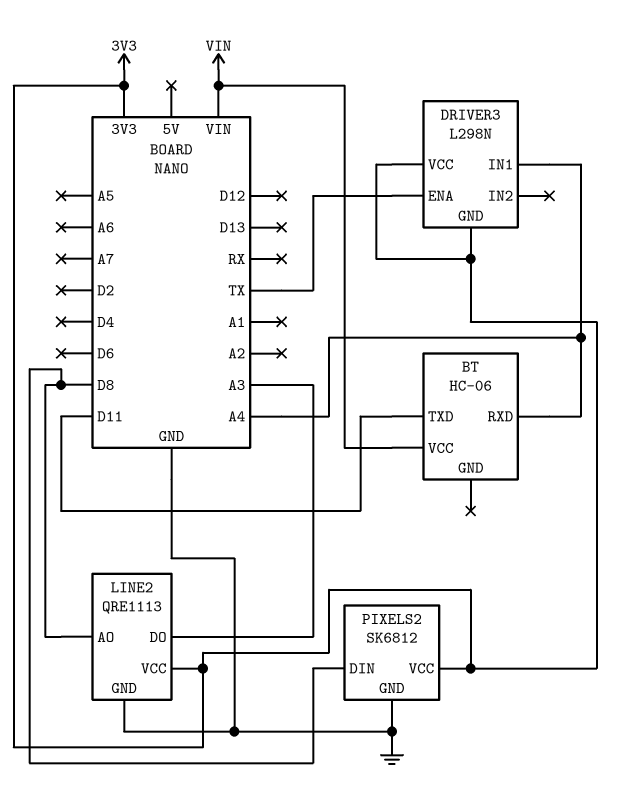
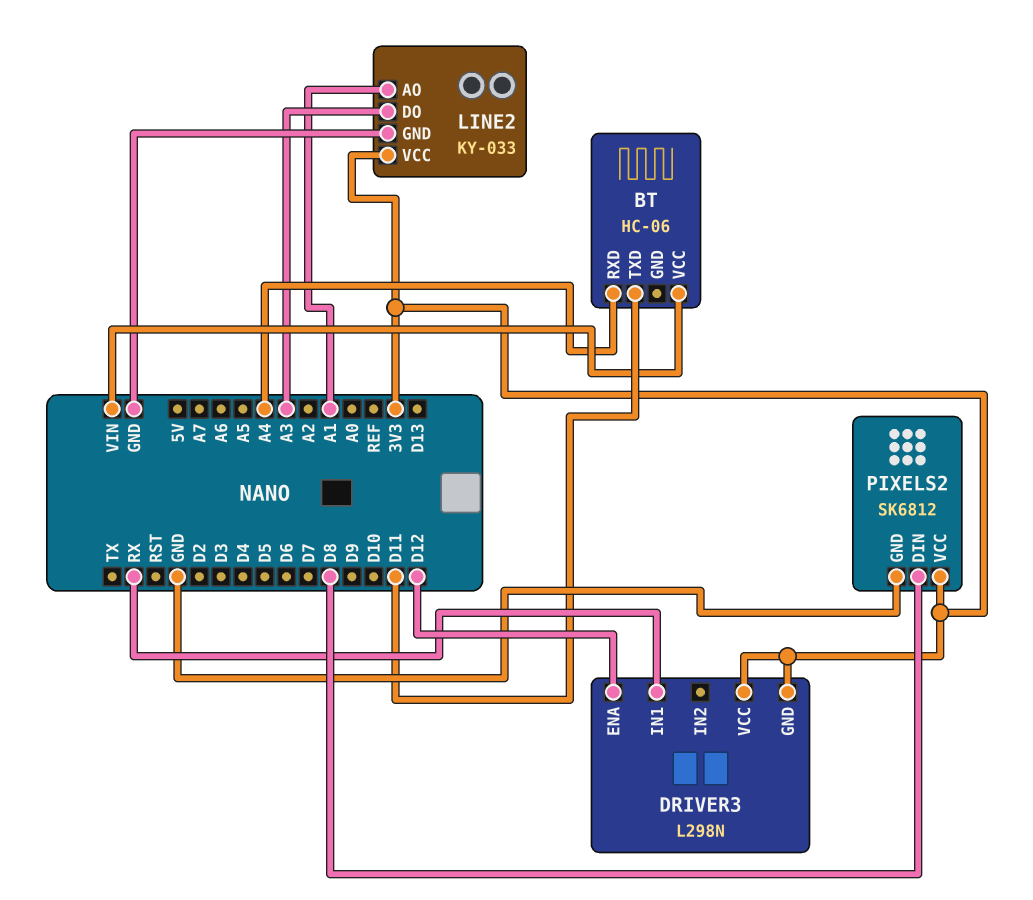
DRIVER3 pin ENA: TX -> D12
DRIVER3 pin IN1: A4 -> RX
LINE2: QRE1113 -> KY-033
LINE2 pin AO: D8 -> A1

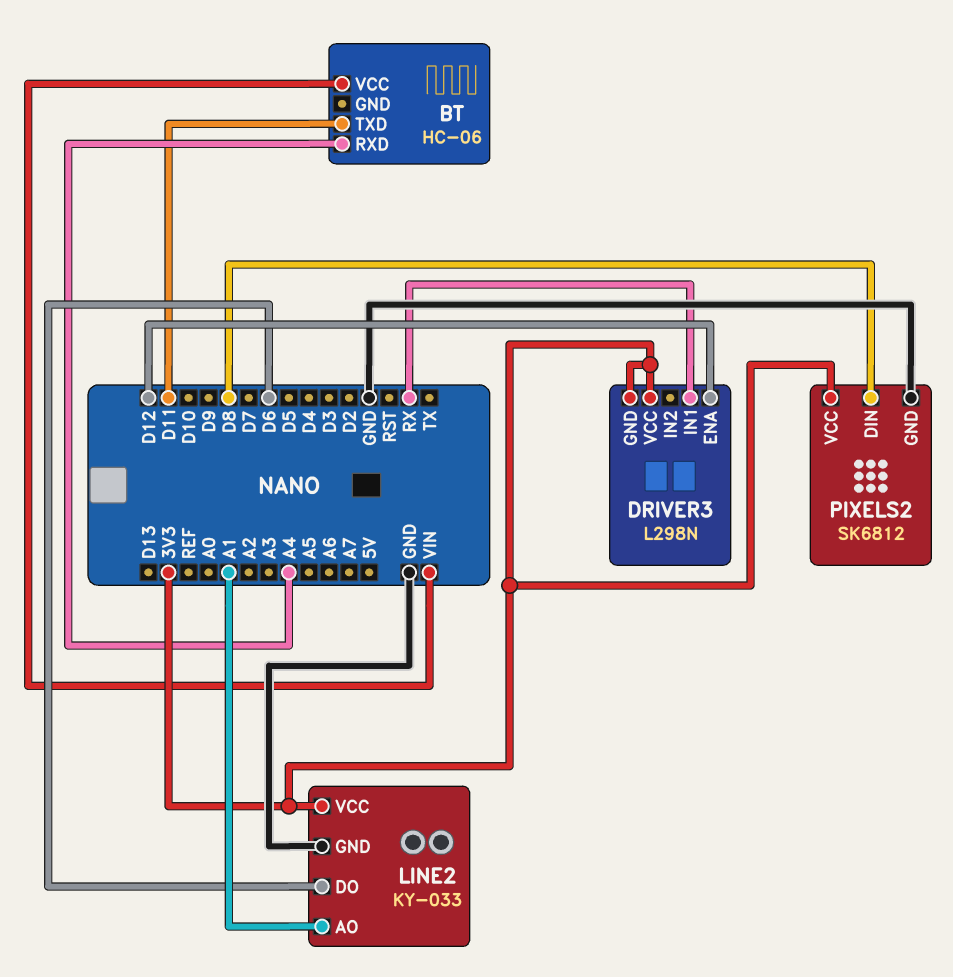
LINE2 pin DO: A3 -> D6

